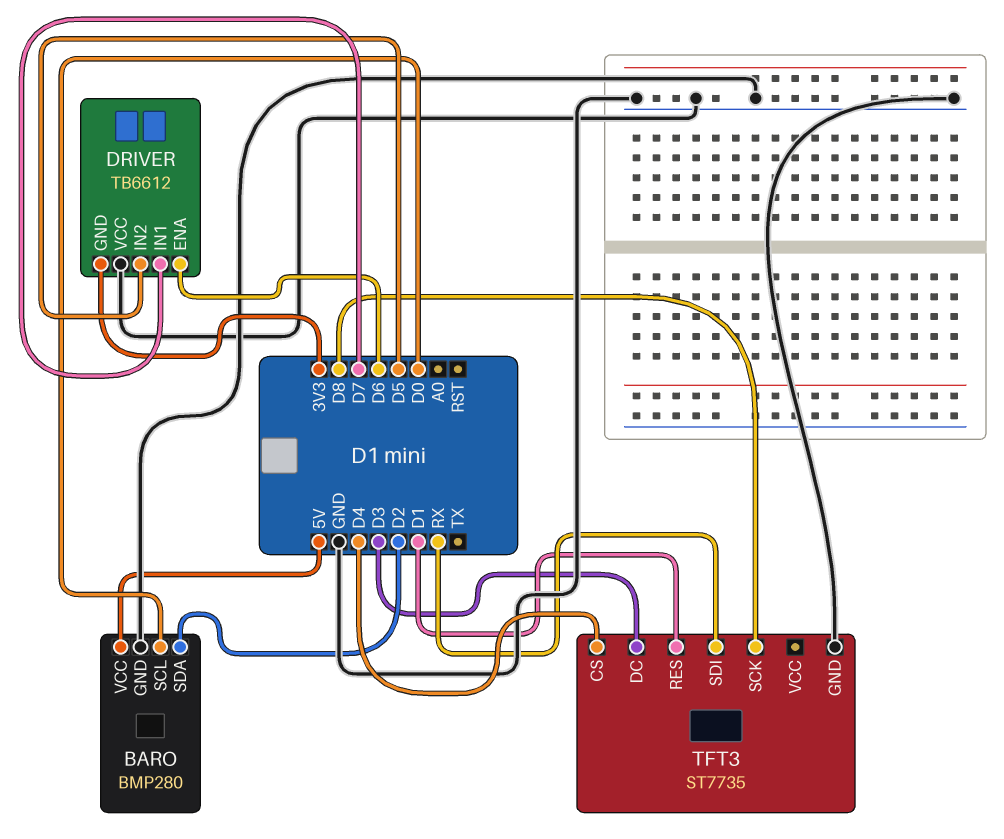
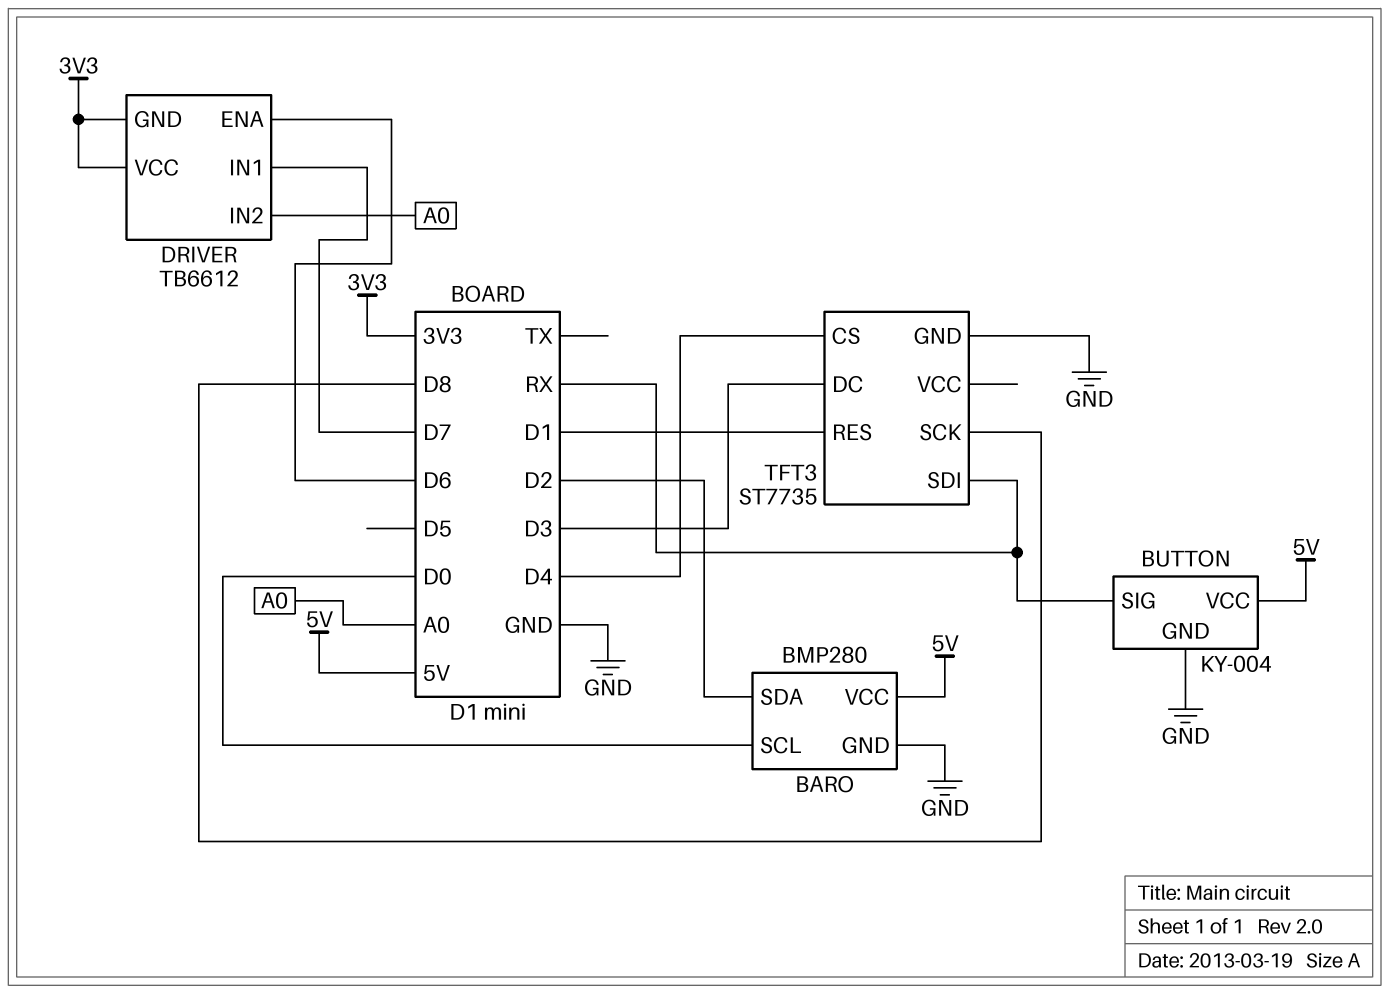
BUTTON: none -> KY-004
BUTTON pin GND: none -> GND
BUTTON pin SIG: none -> RX
BUTTON pin VCC: none -> 5V
DRIVER pin IN2: D5 -> A0
DRIVER pin VCC: GND -> 3V3

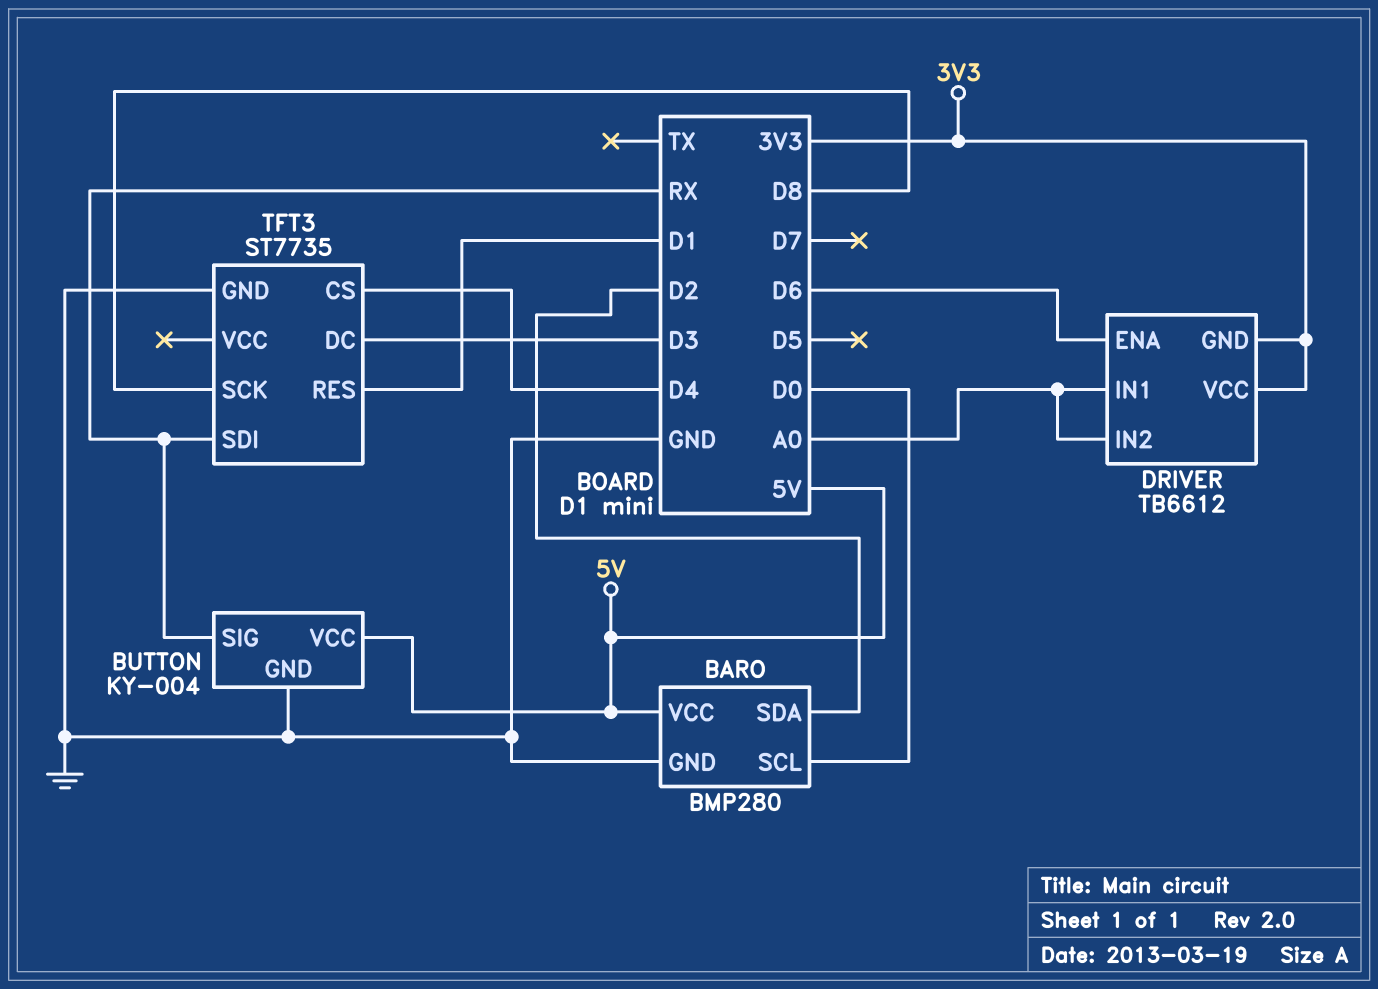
DRIVER pin IN1: D7 -> A0

